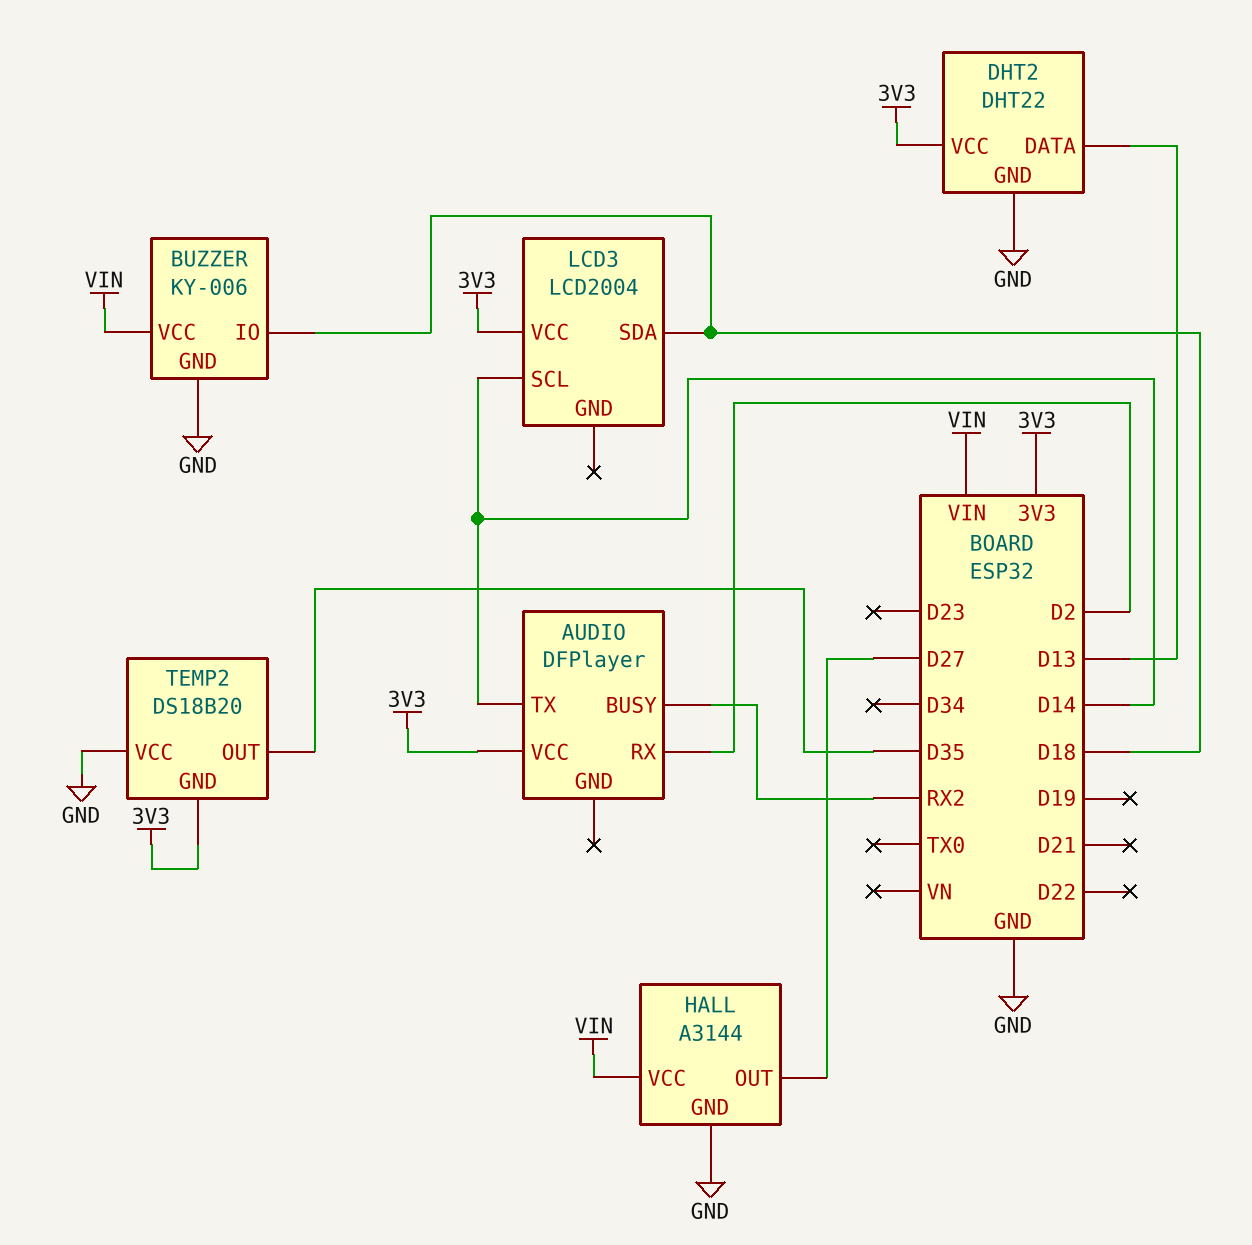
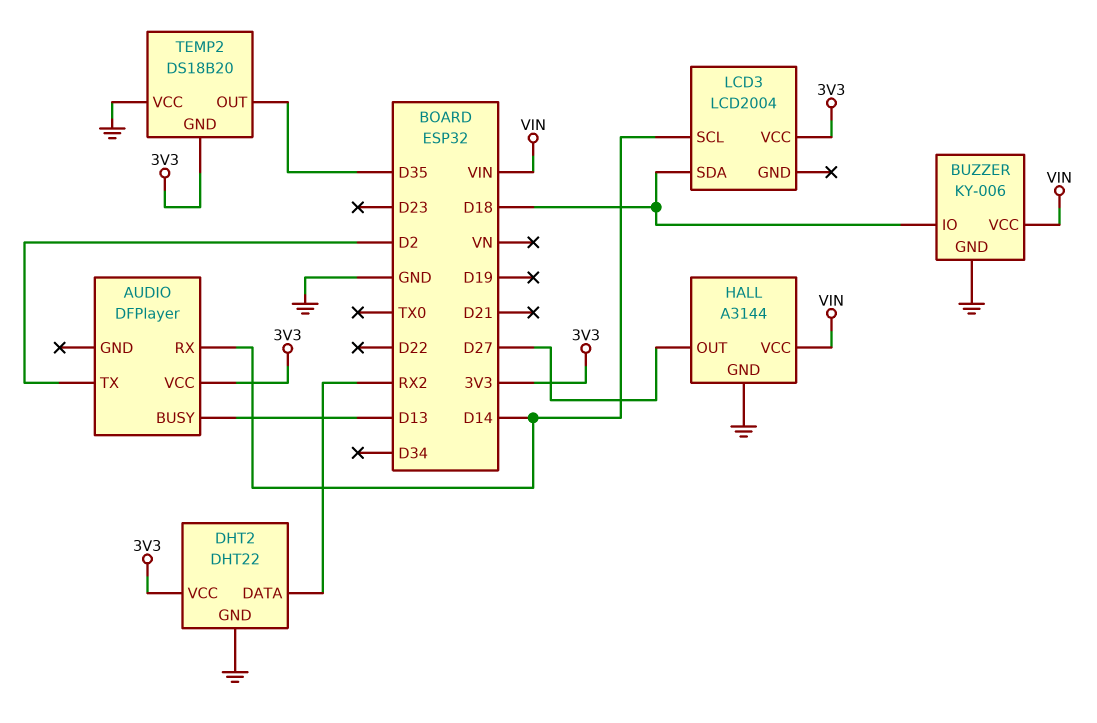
AUDIO pin BUSY: RX2 -> D13
AUDIO pin RX: D2 -> D14
AUDIO pin TX: D14 -> D2
DHT2 pin DATA: D13 -> RX2

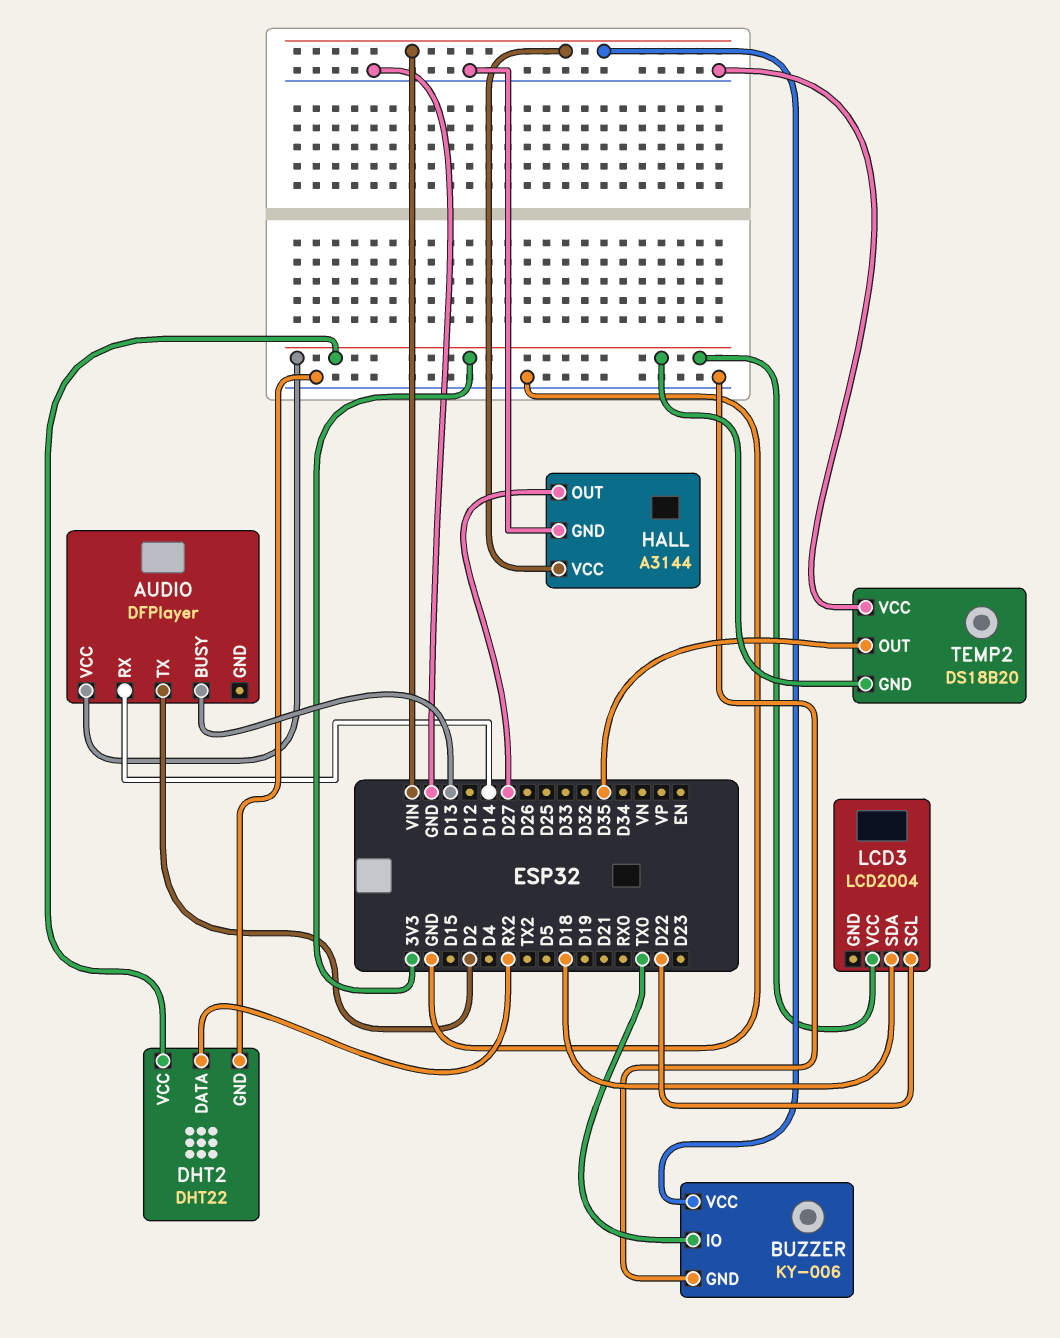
BUZZER pin IO: D18 -> TX0
LCD3 pin SCL: D14 -> D22

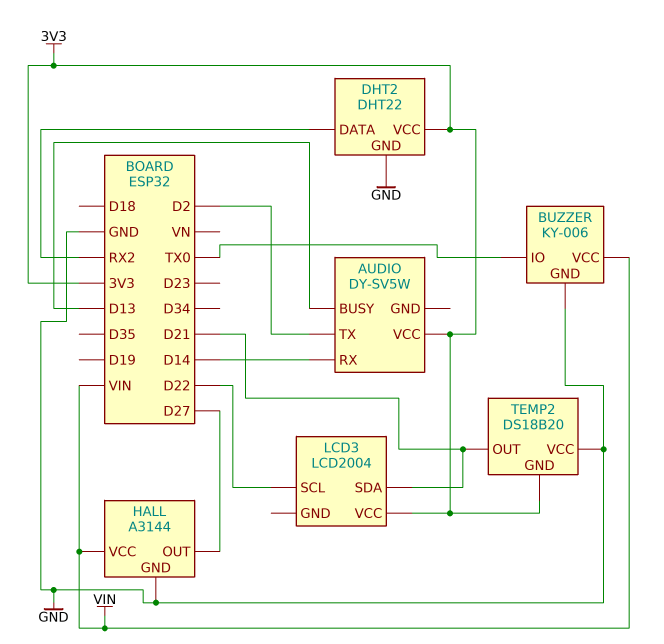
AUDIO: DFPlayer -> DY-SV5W
LCD3 pin SDA: D18 -> D21
TEMP2 pin OUT: D35 -> D21

